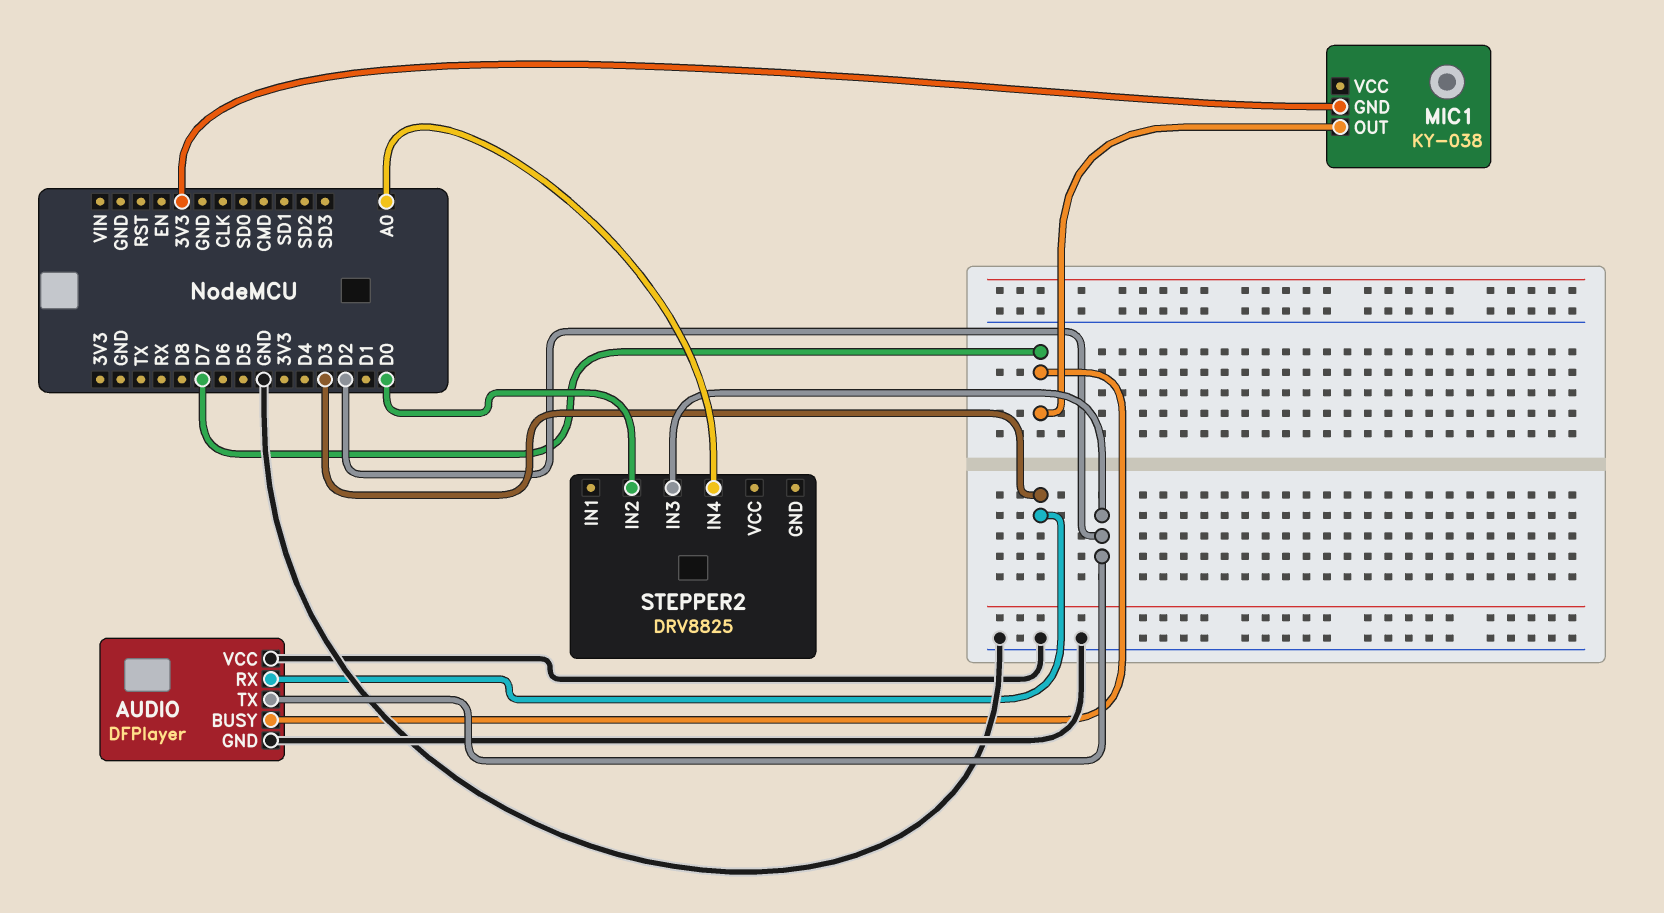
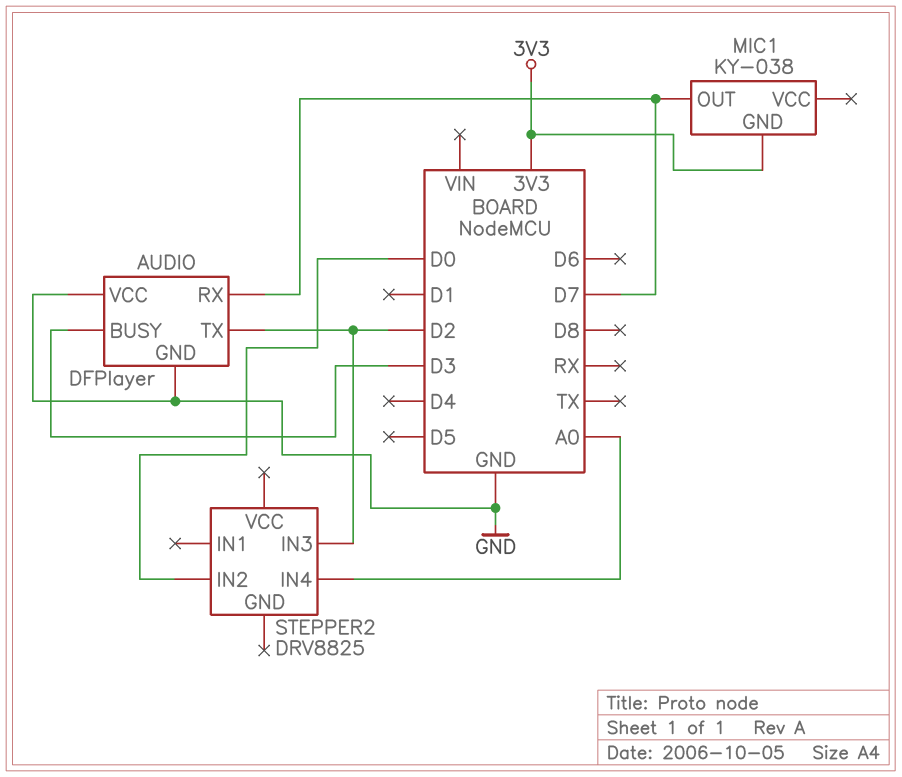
AUDIO pin BUSY: D7 -> D3
AUDIO pin RX: D3 -> D7

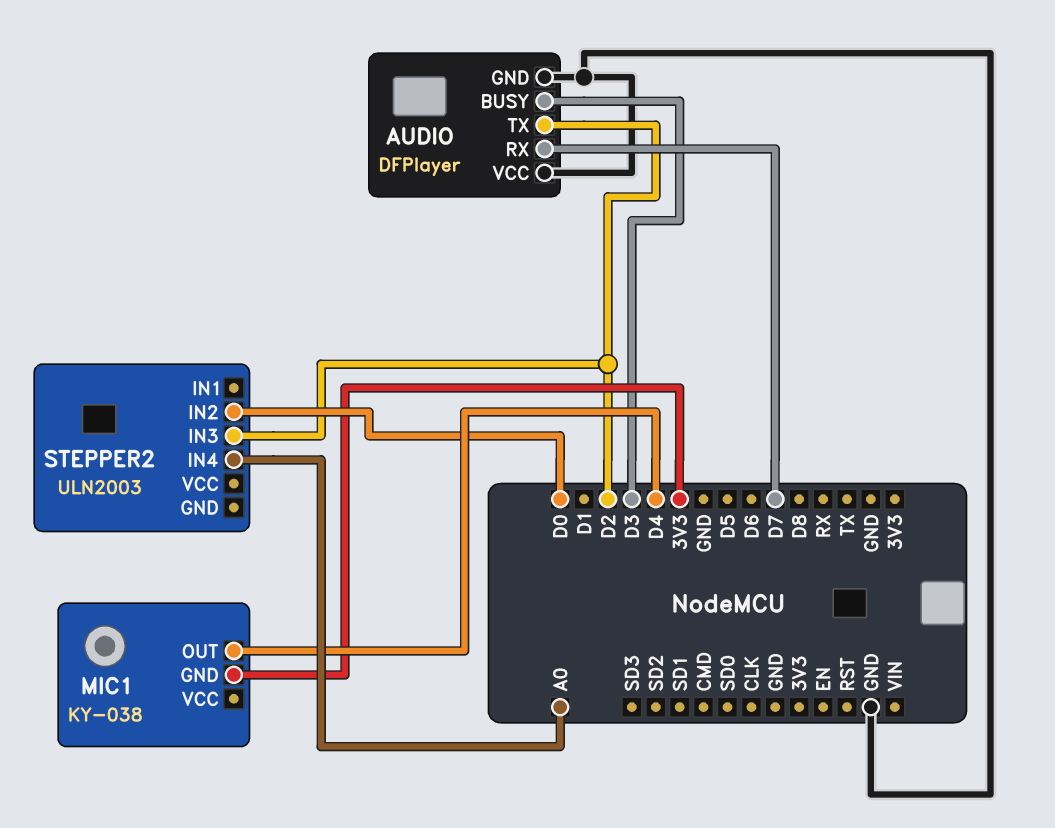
MIC1 pin OUT: D7 -> D4
STEPPER2: DRV8825 -> ULN2003

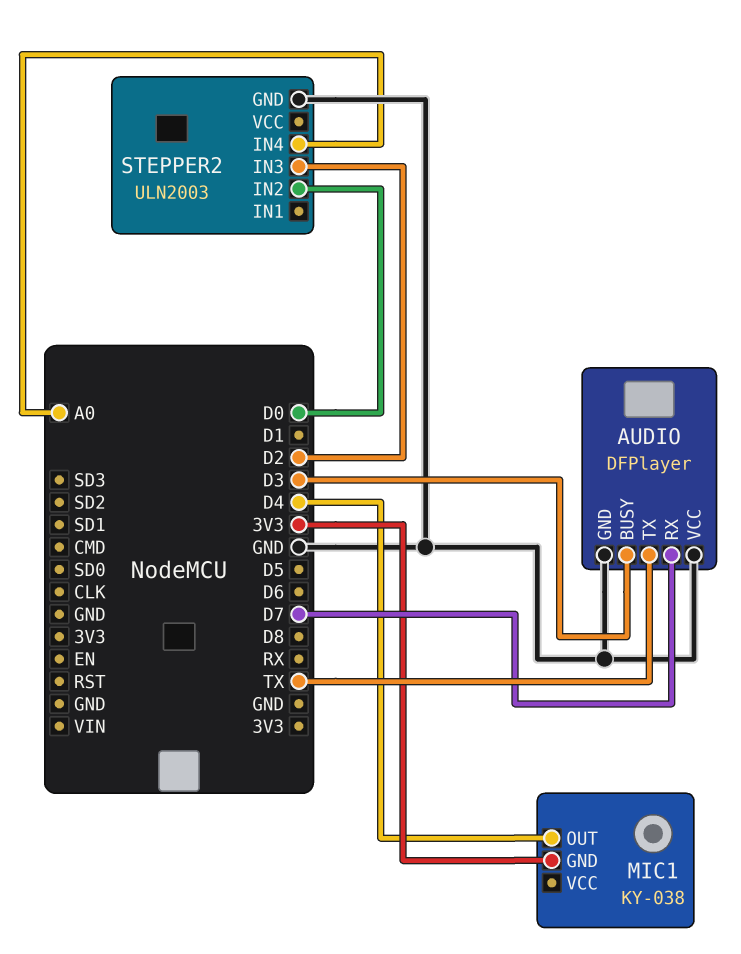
AUDIO pin TX: D2 -> TX
STEPPER2 pin GND: none -> GND

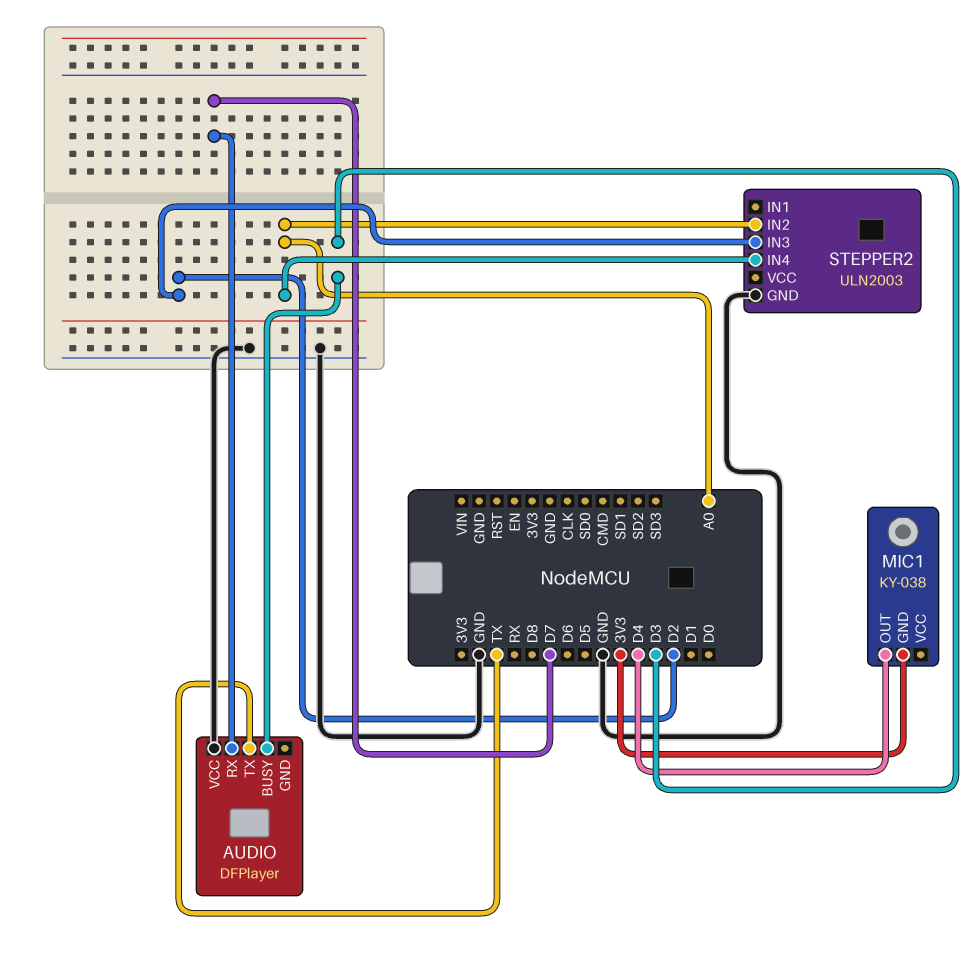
AUDIO pin GND: GND -> none
STEPPER2 pin IN2: D0 -> A0

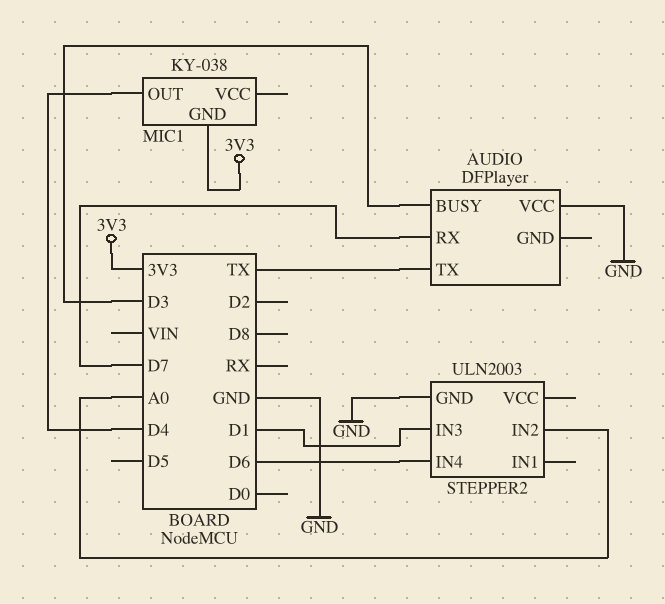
STEPPER2 pin IN3: D2 -> D1
STEPPER2 pin IN4: A0 -> D6

